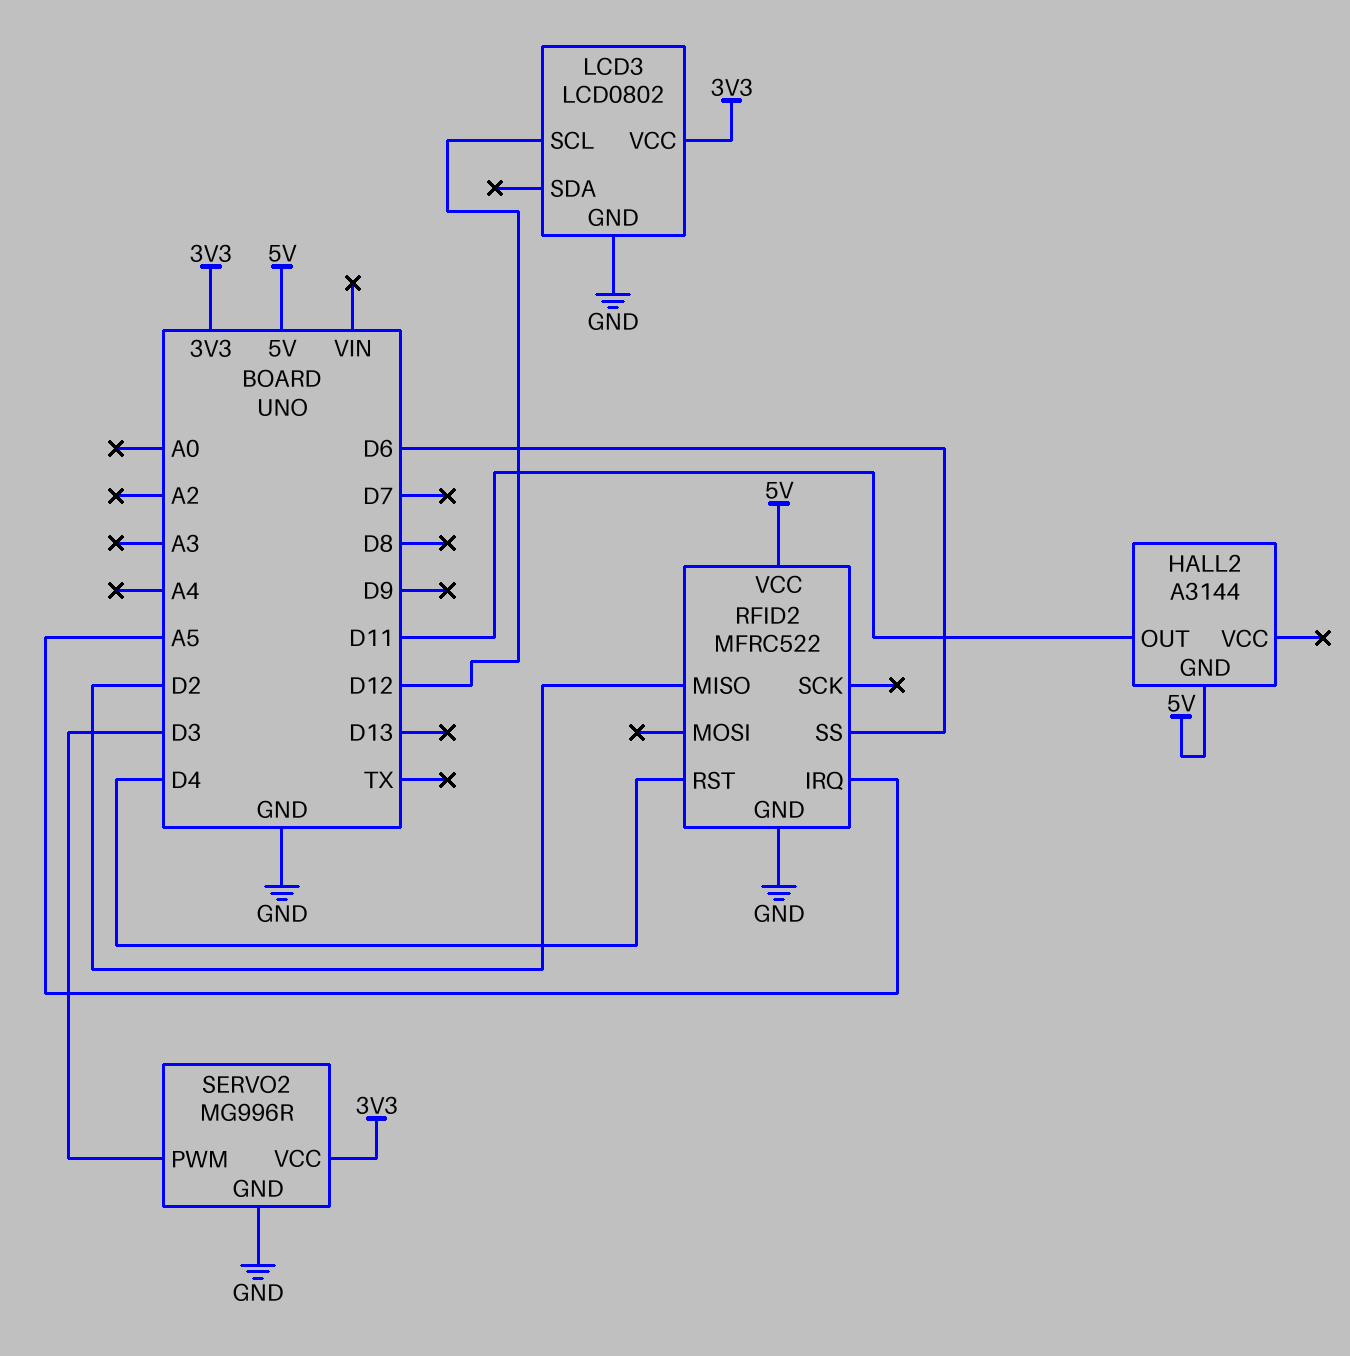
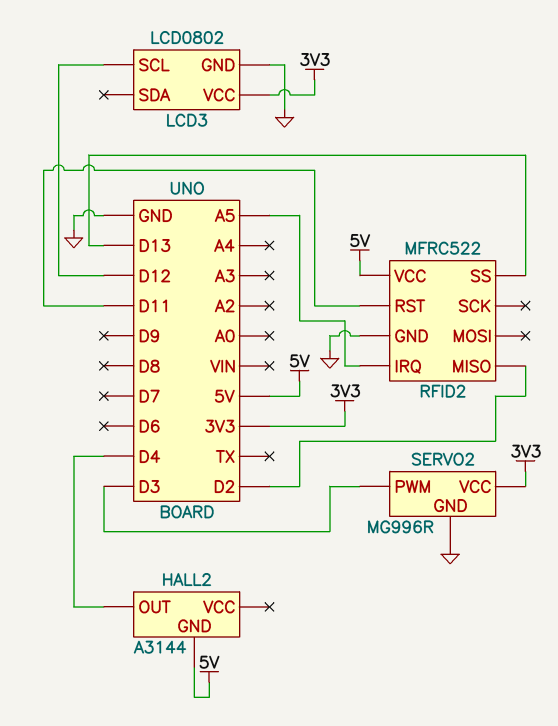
HALL2 pin OUT: D11 -> D4
RFID2 pin RST: D4 -> D11
RFID2 pin SS: D6 -> D13

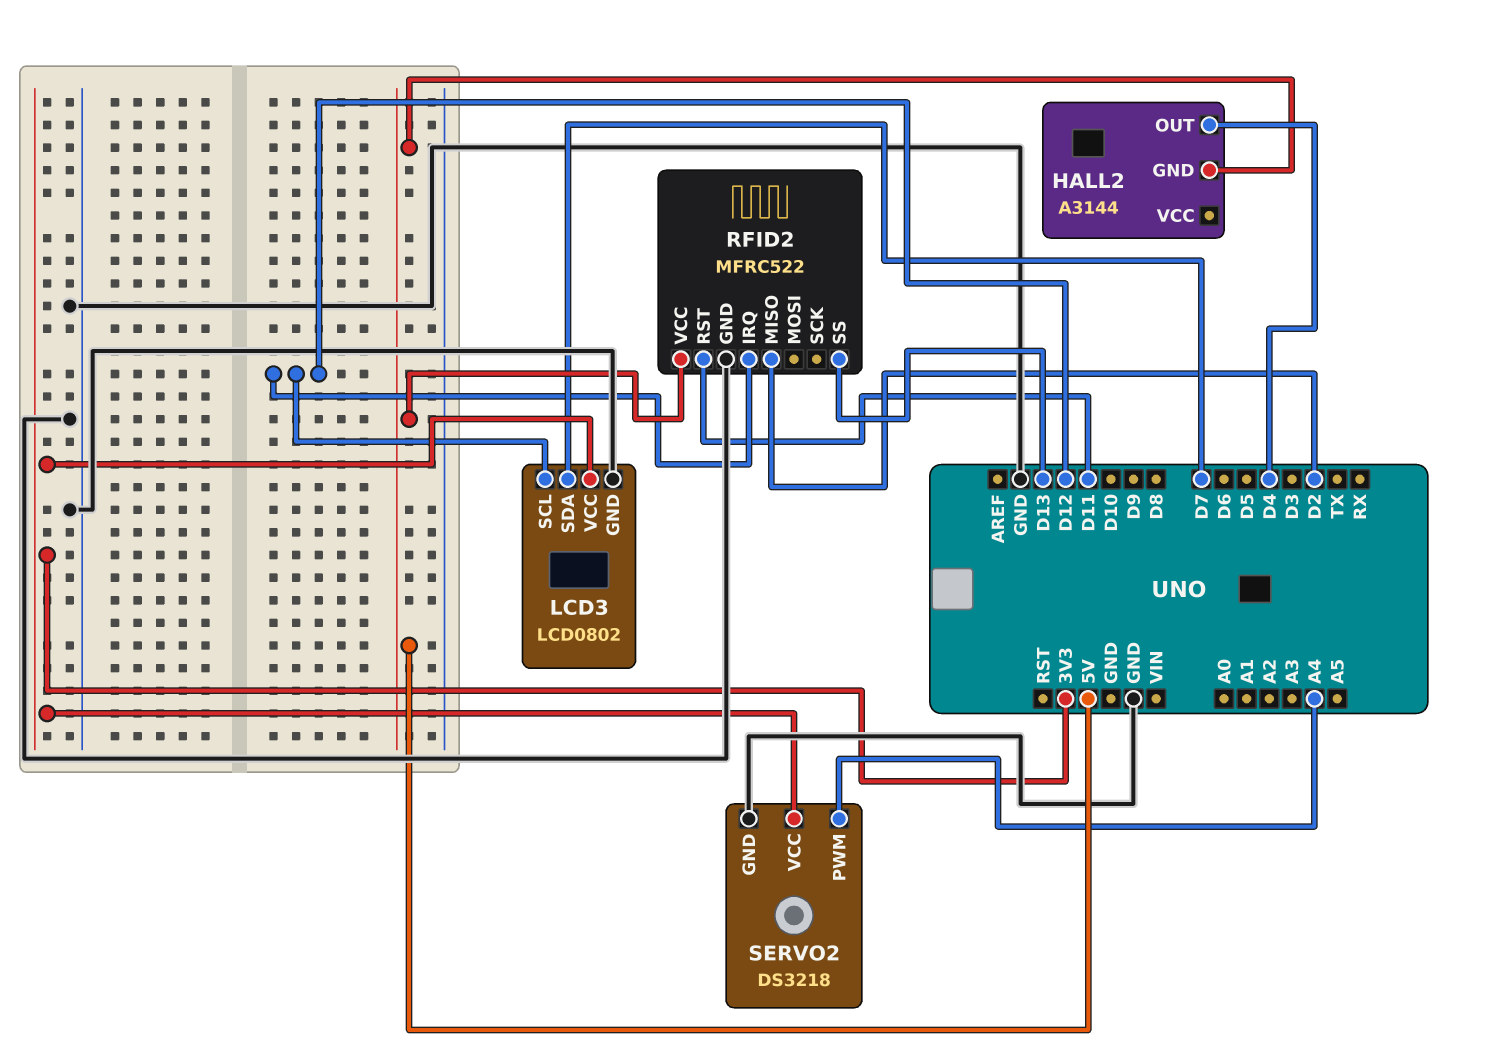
LCD3 pin SDA: none -> D7
RFID2 pin IRQ: A5 -> D12
SERVO2: MG996R -> DS3218
SERVO2 pin PWM: D3 -> A4

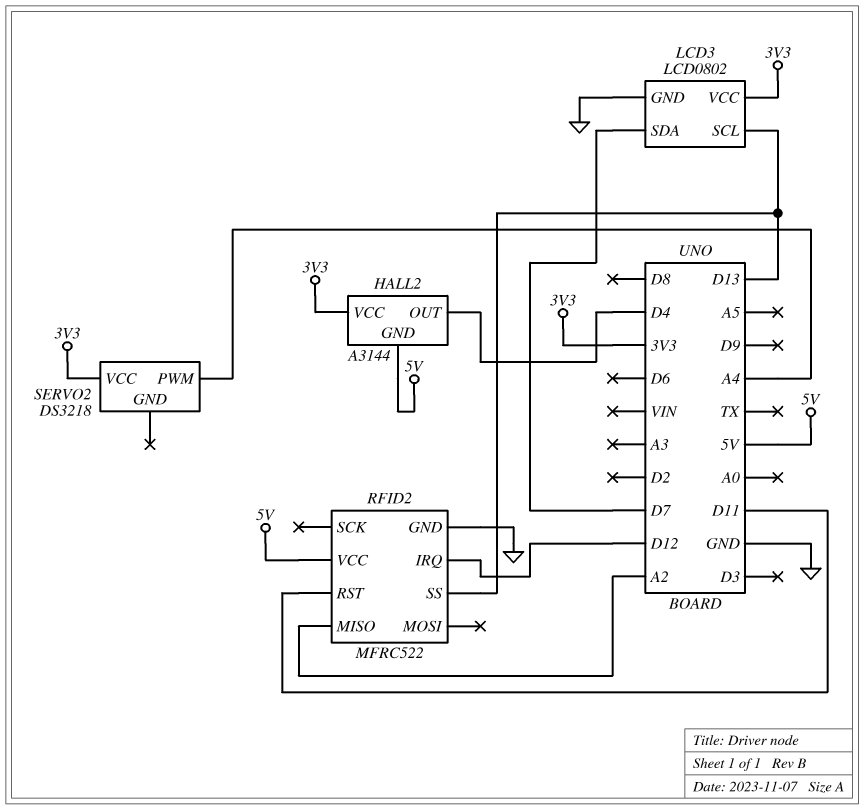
HALL2 pin VCC: none -> 3V3
LCD3 pin SCL: D12 -> D13
RFID2 pin MISO: D2 -> A2
SERVO2 pin GND: GND -> none

